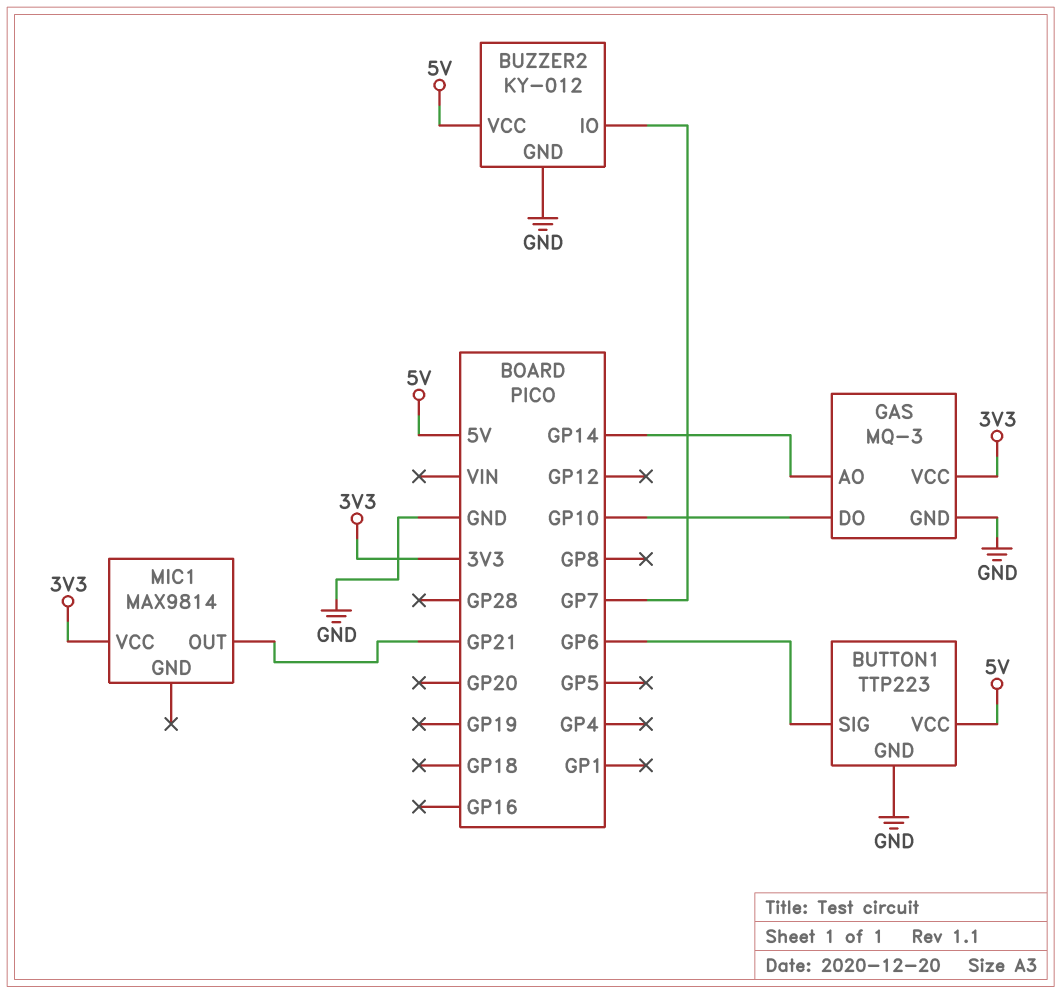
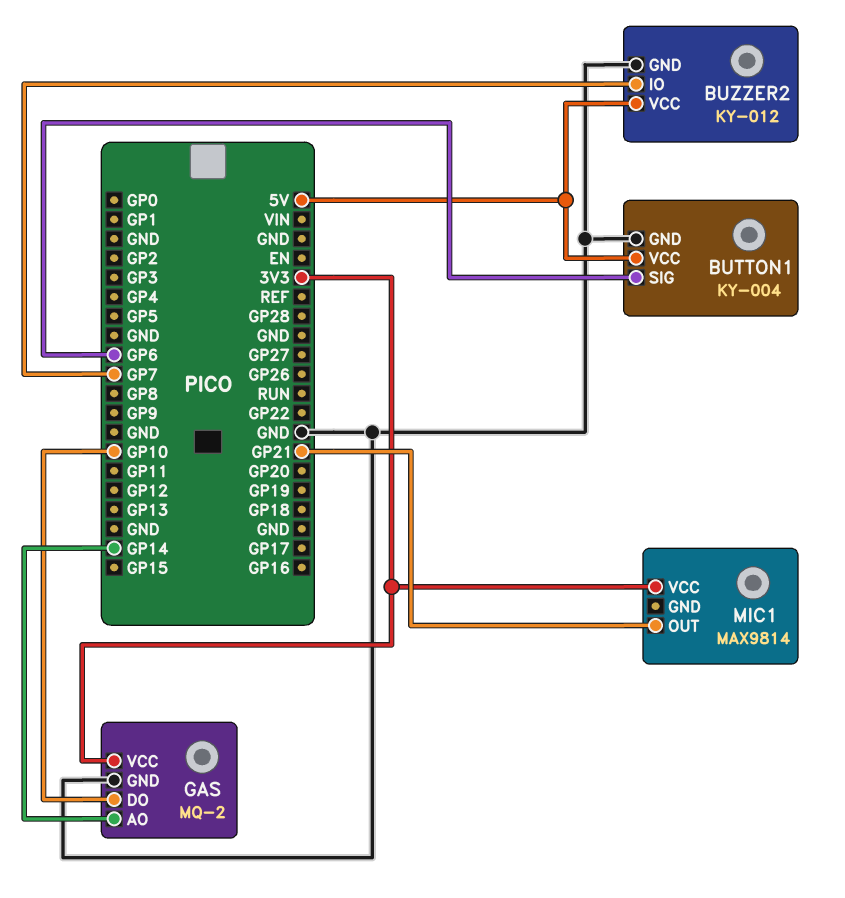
BUTTON1: TTP223 -> KY-004
GAS: MQ-3 -> MQ-2

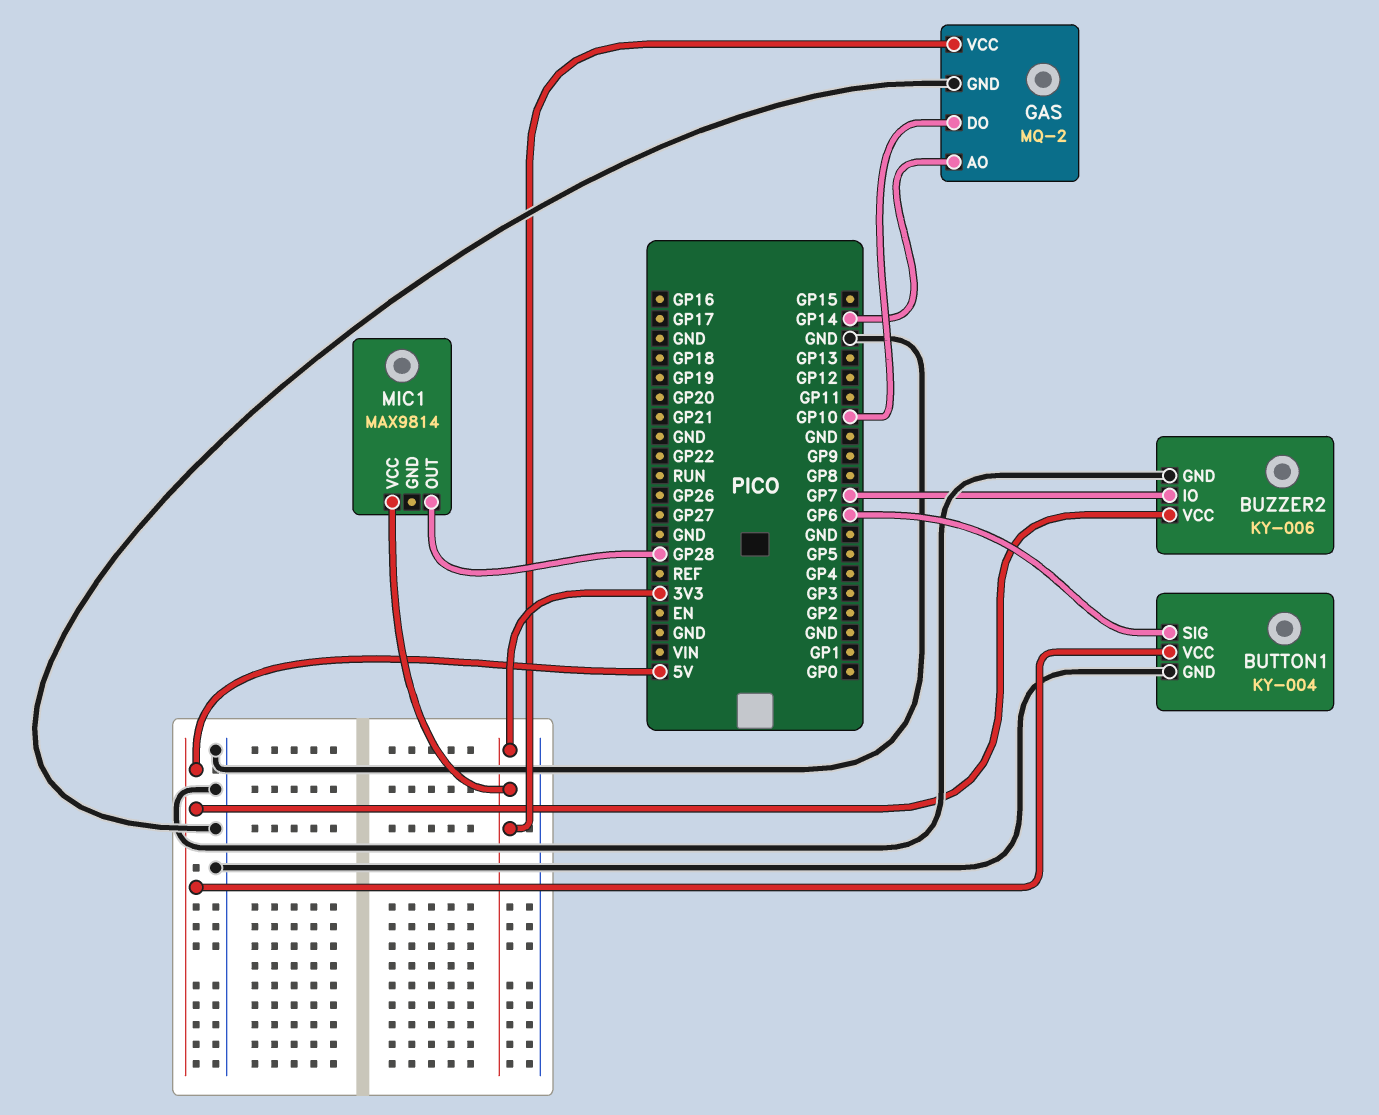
BUZZER2: KY-012 -> KY-006
MIC1 pin OUT: GP21 -> GP28

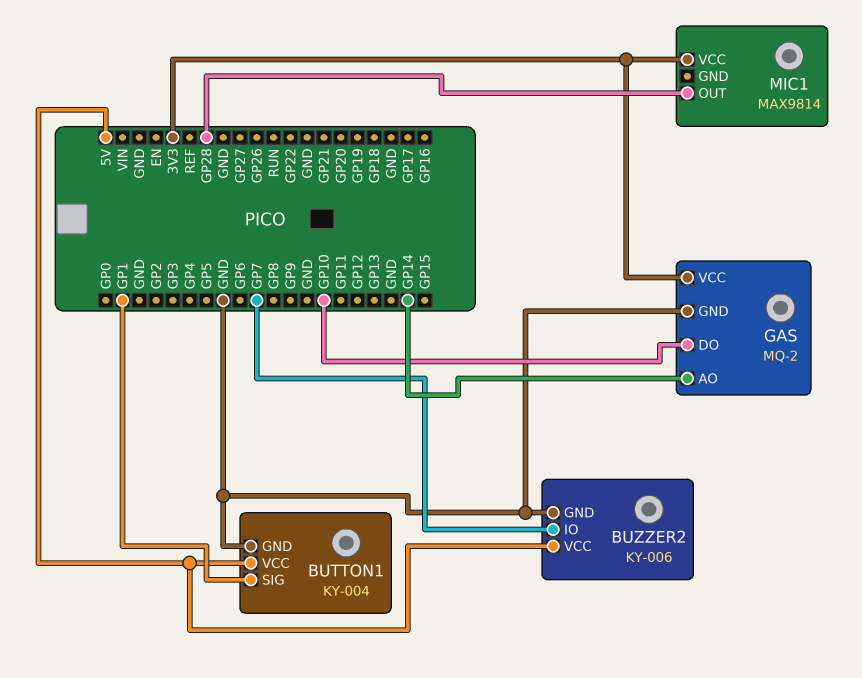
BUTTON1 pin SIG: GP6 -> GP1

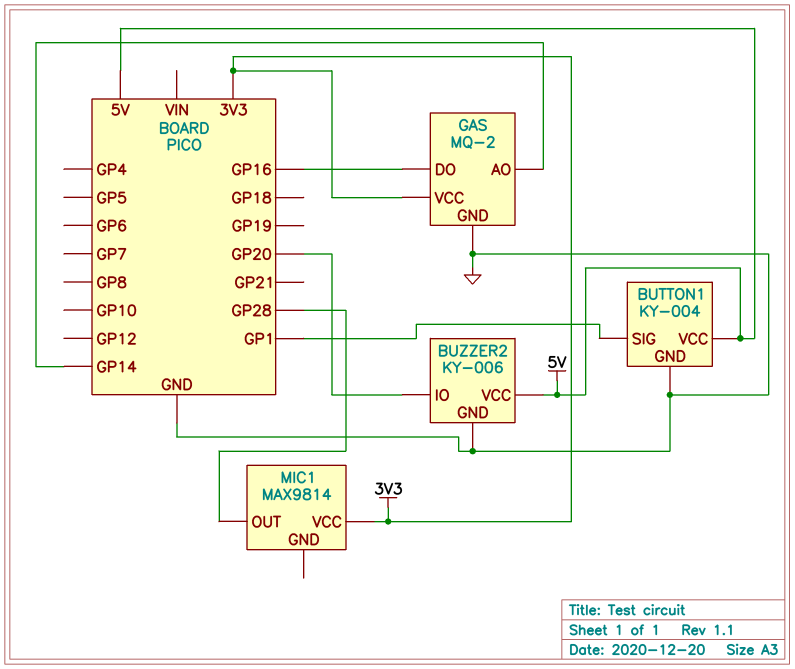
BUZZER2 pin IO: GP7 -> GP20
GAS pin DO: GP10 -> GP16

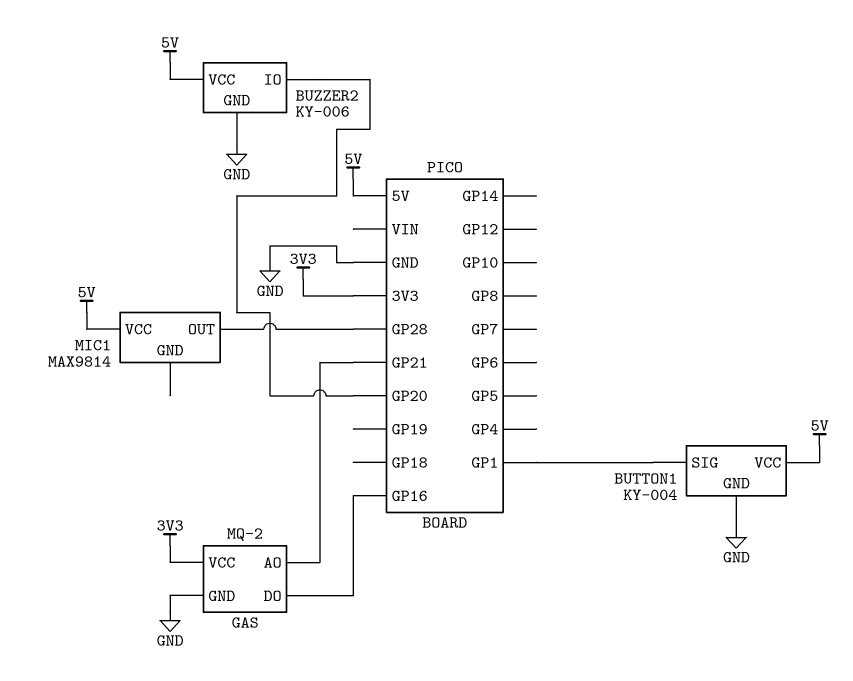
GAS pin AO: GP14 -> GP21
MIC1 pin VCC: 3V3 -> 5V

